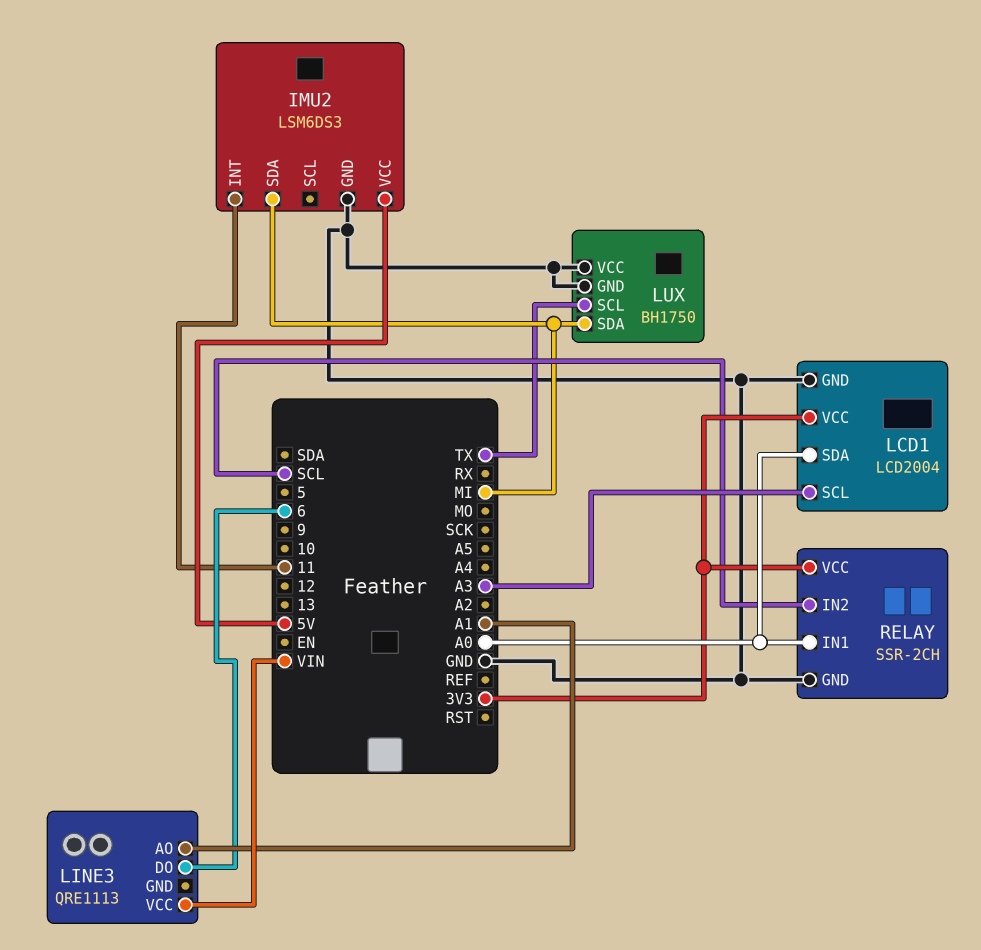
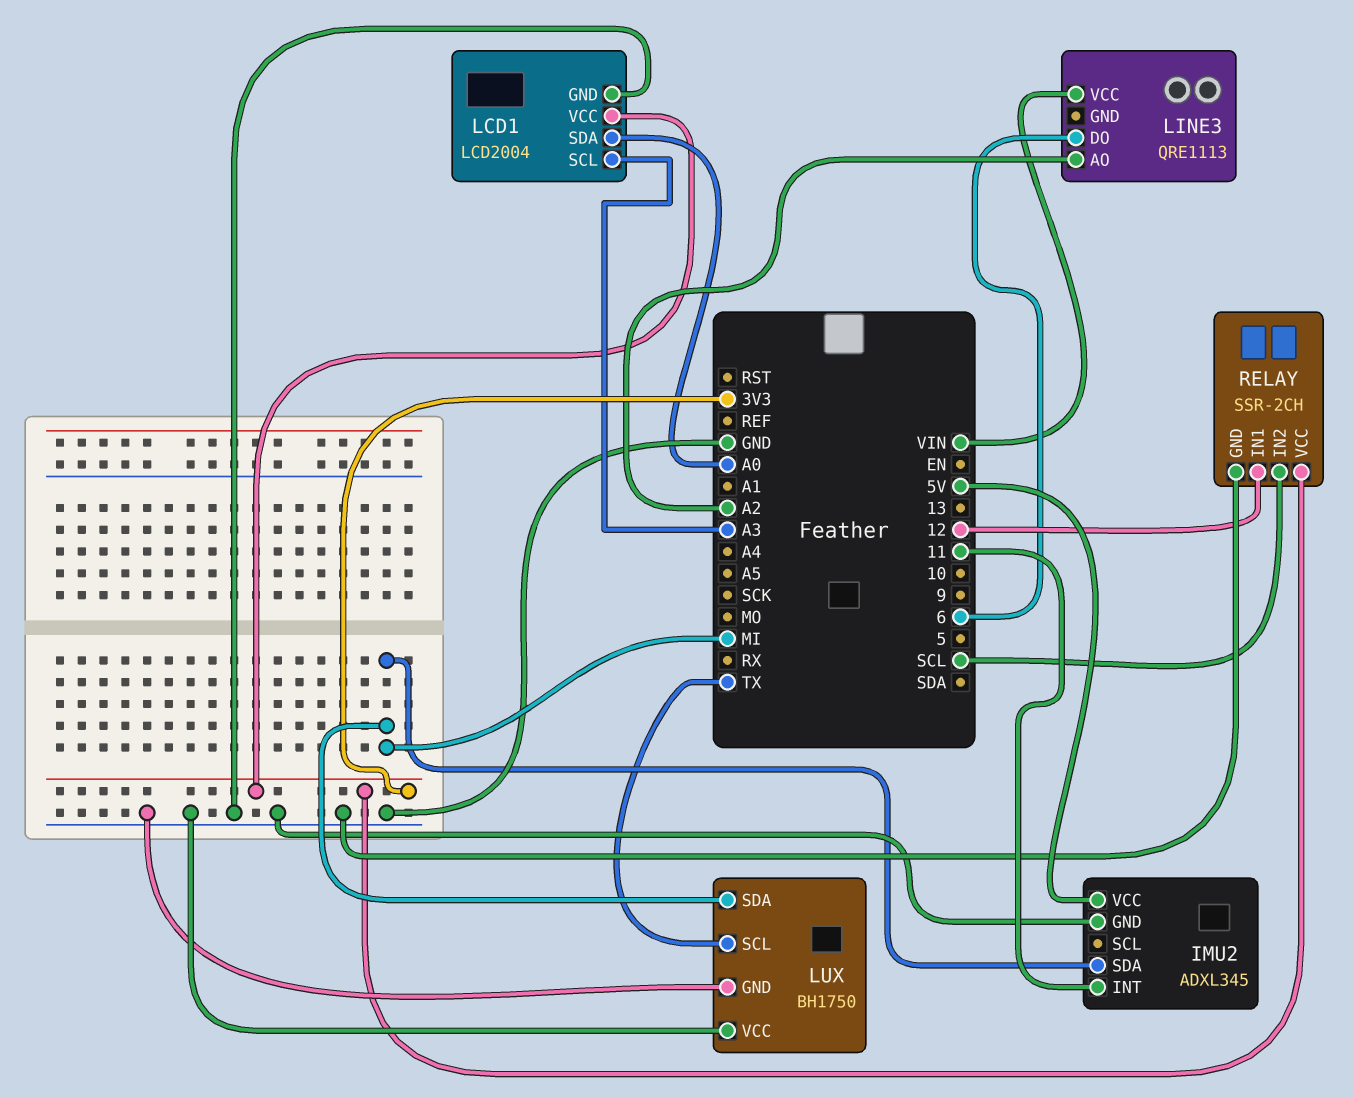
IMU2: LSM6DS3 -> ADXL345
LINE3 pin AO: A1 -> A2
RELAY pin IN1: A0 -> 12

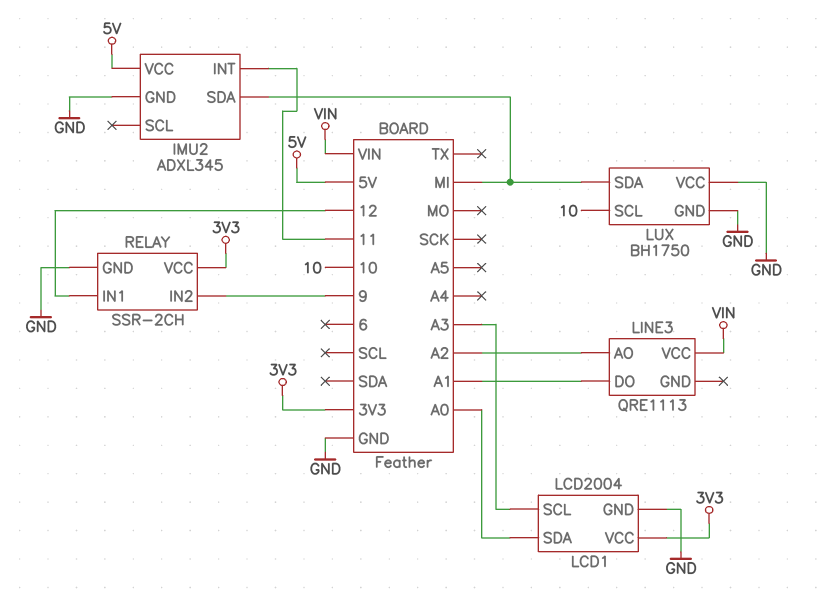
LINE3 pin DO: 6 -> A1
LUX pin SCL: TX -> 10
RELAY pin IN2: SCL -> 9

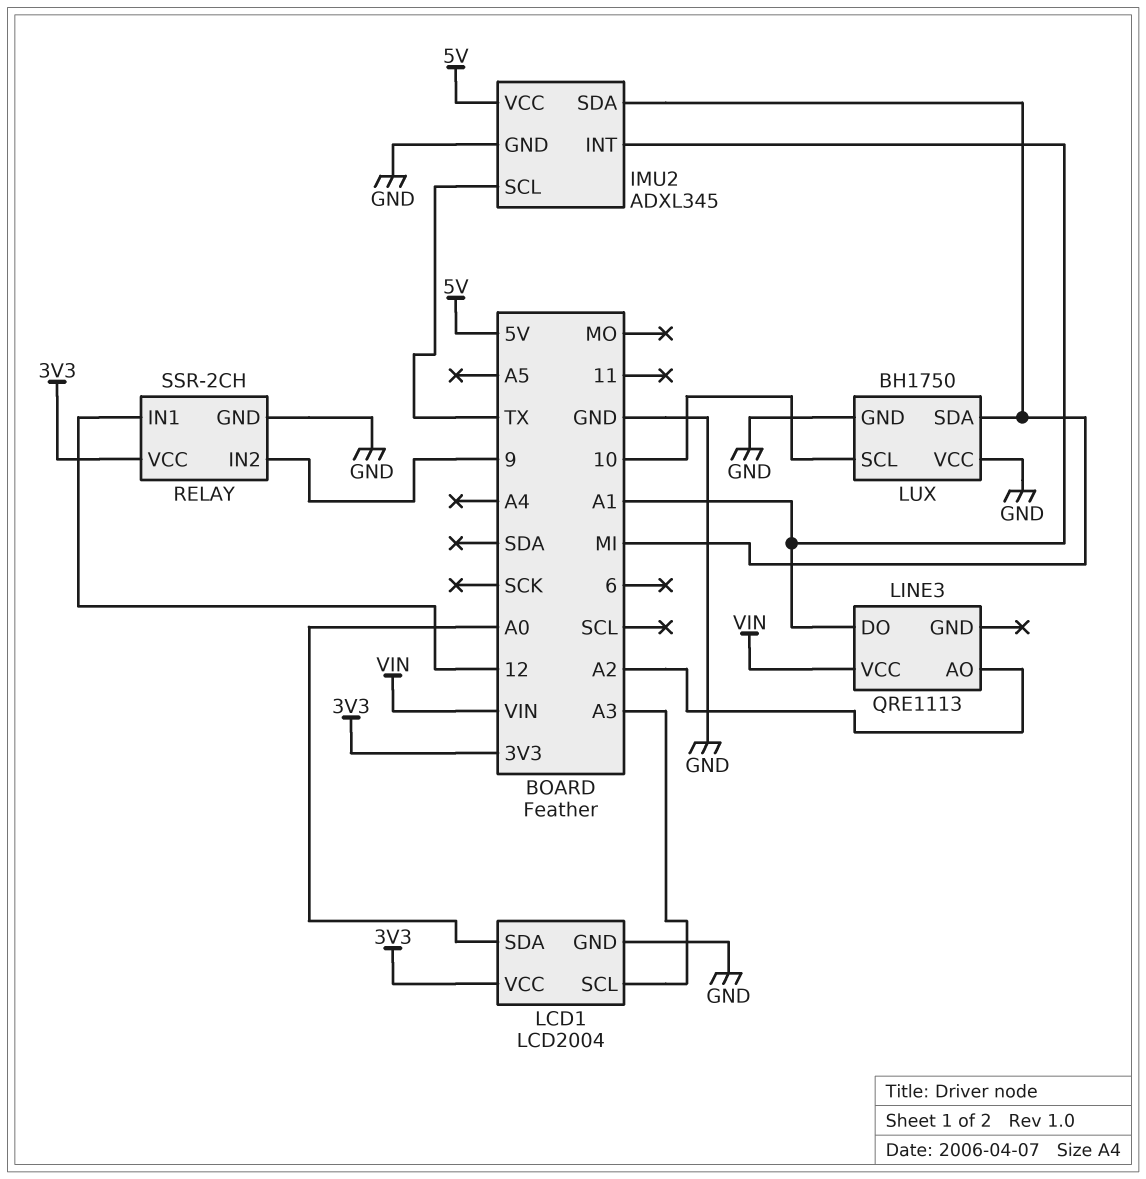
IMU2 pin INT: 11 -> A1
IMU2 pin SCL: none -> TX

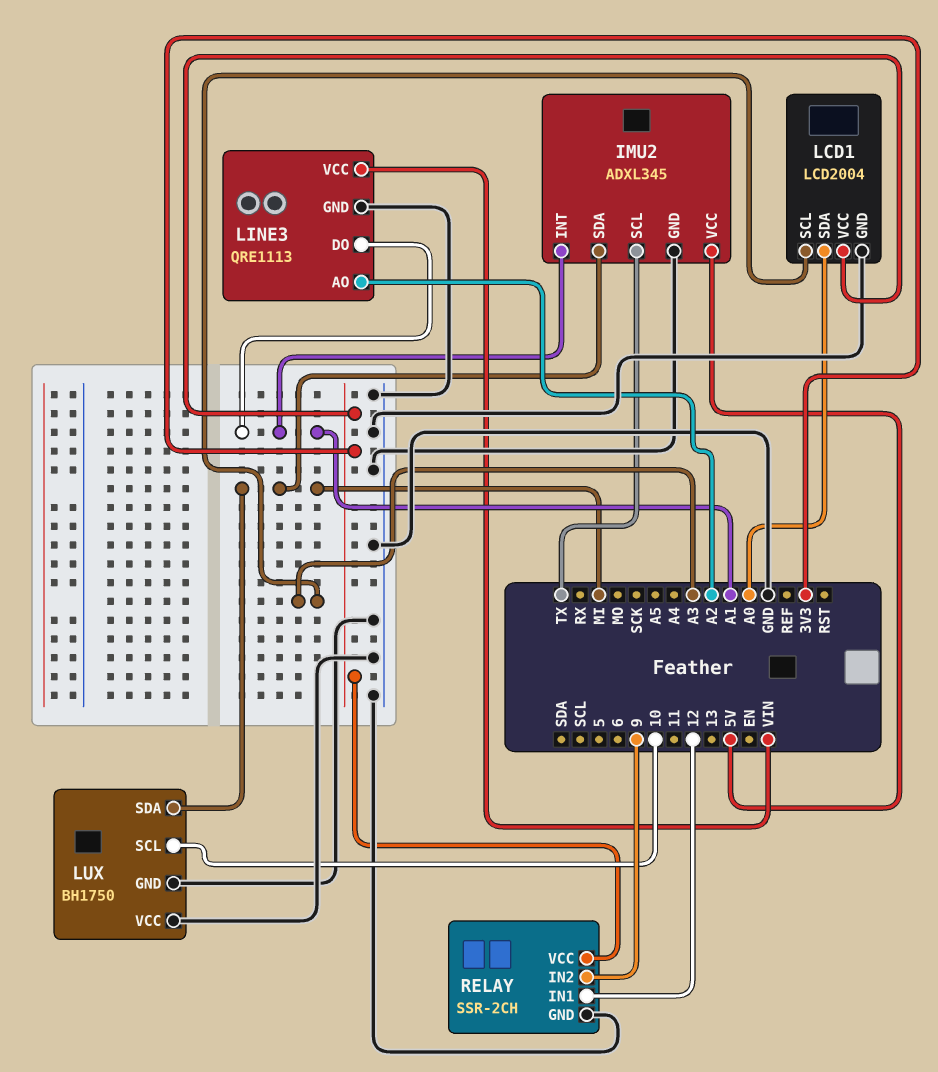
LINE3 pin GND: none -> GND

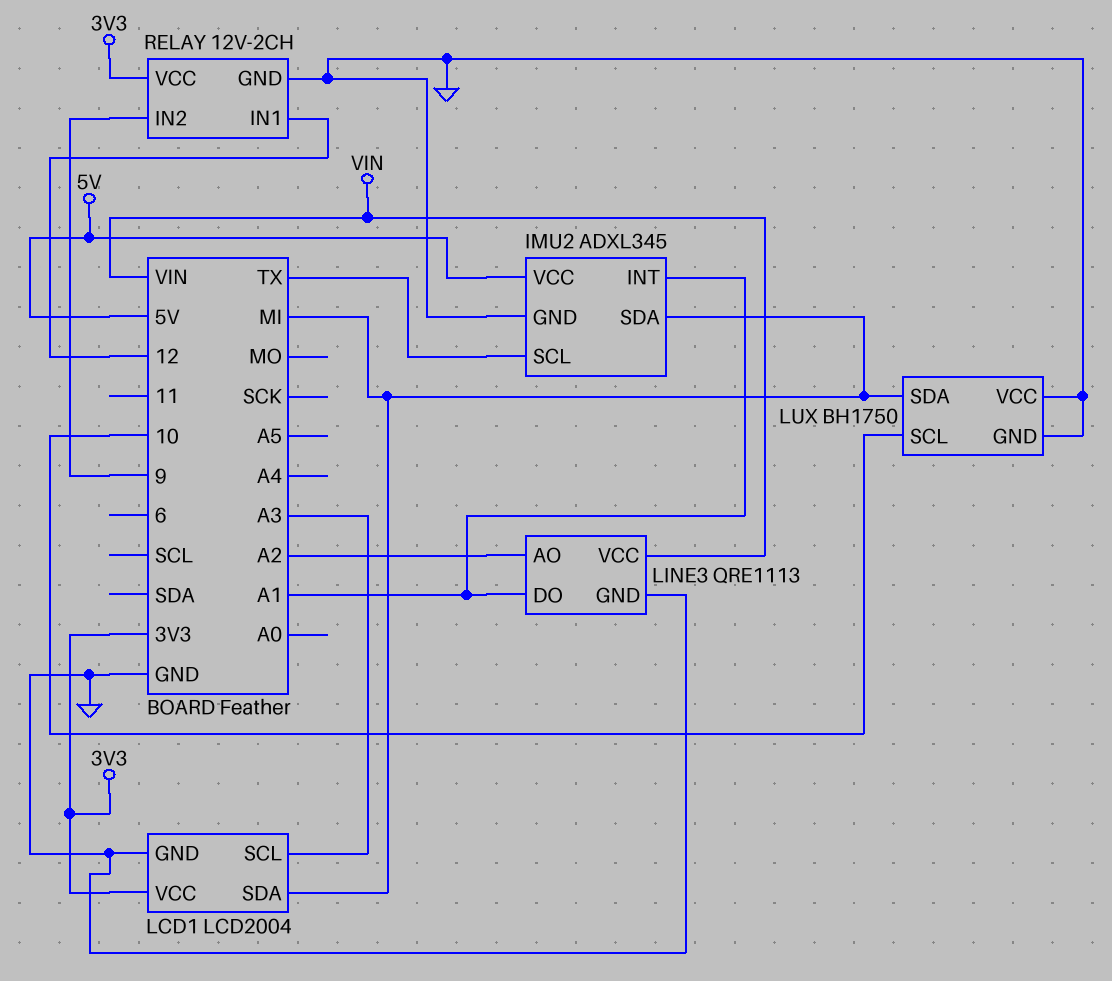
LCD1 pin SDA: A0 -> MI
RELAY: SSR-2CH -> 12V-2CH

